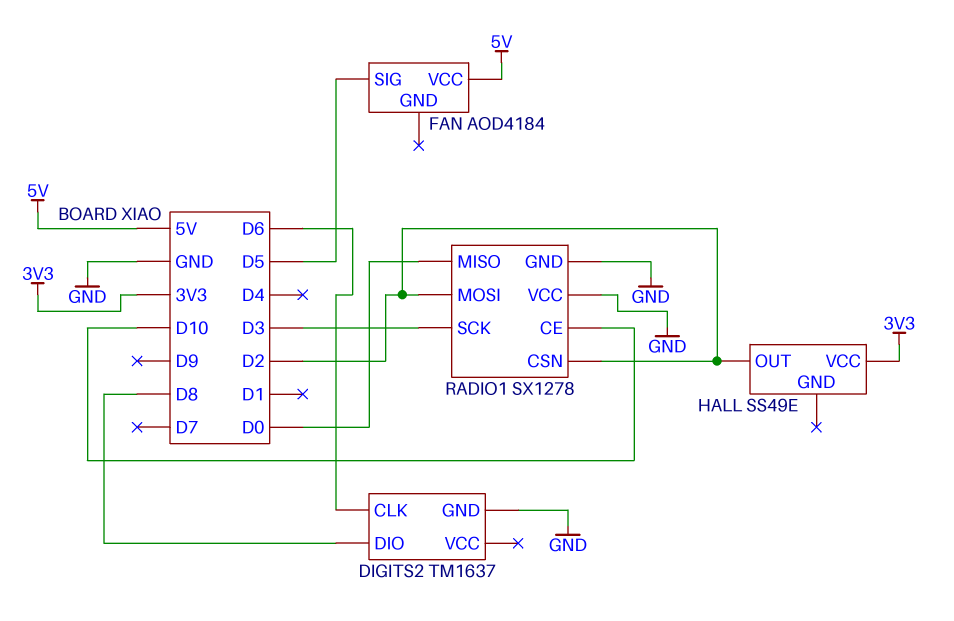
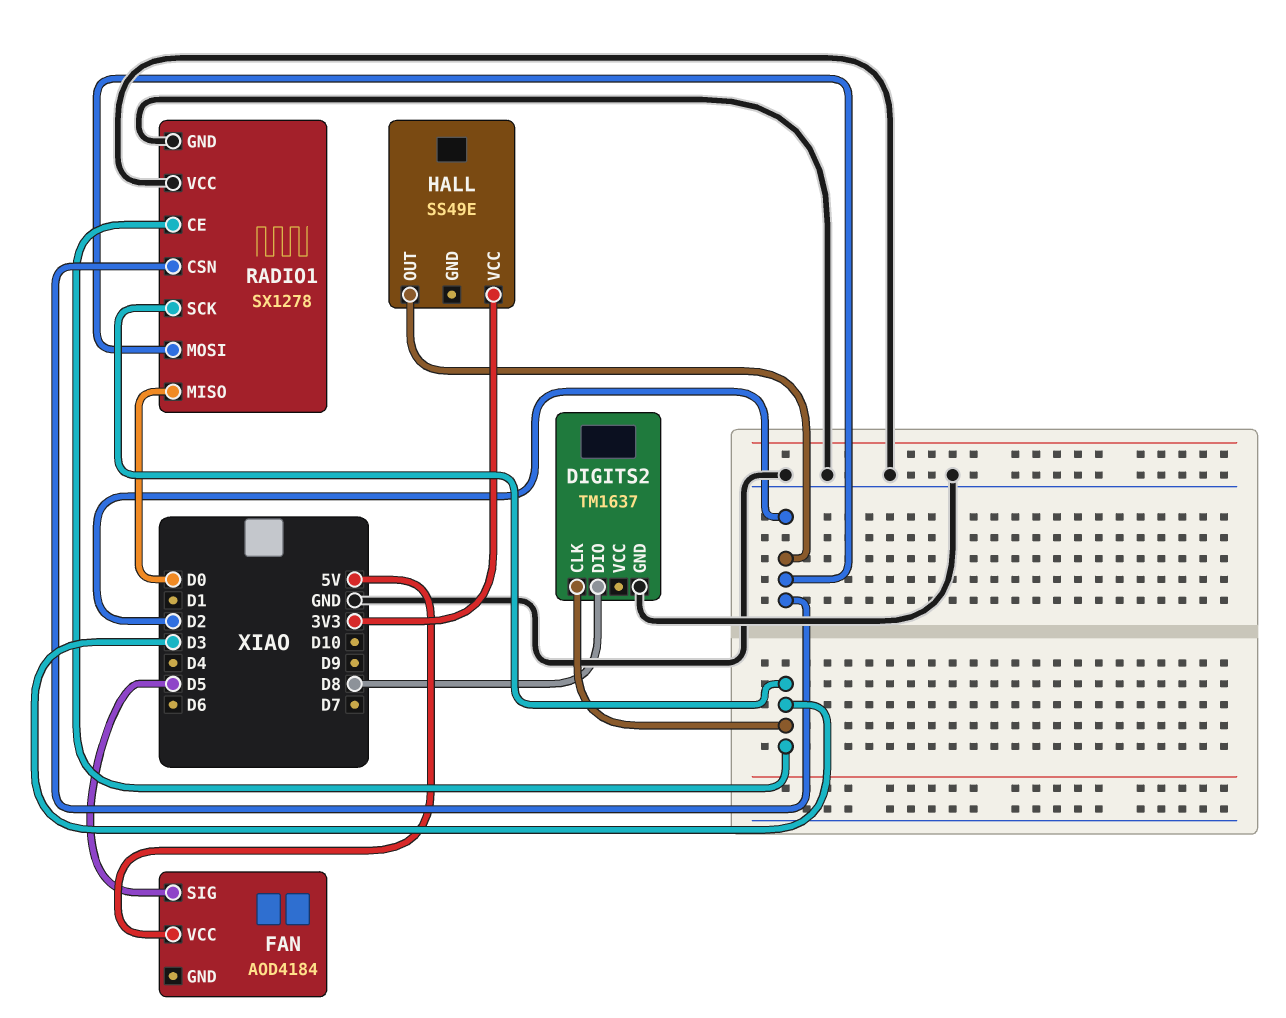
DIGITS2 pin CLK: D6 -> D3
RADIO1 pin CE: D10 -> D3

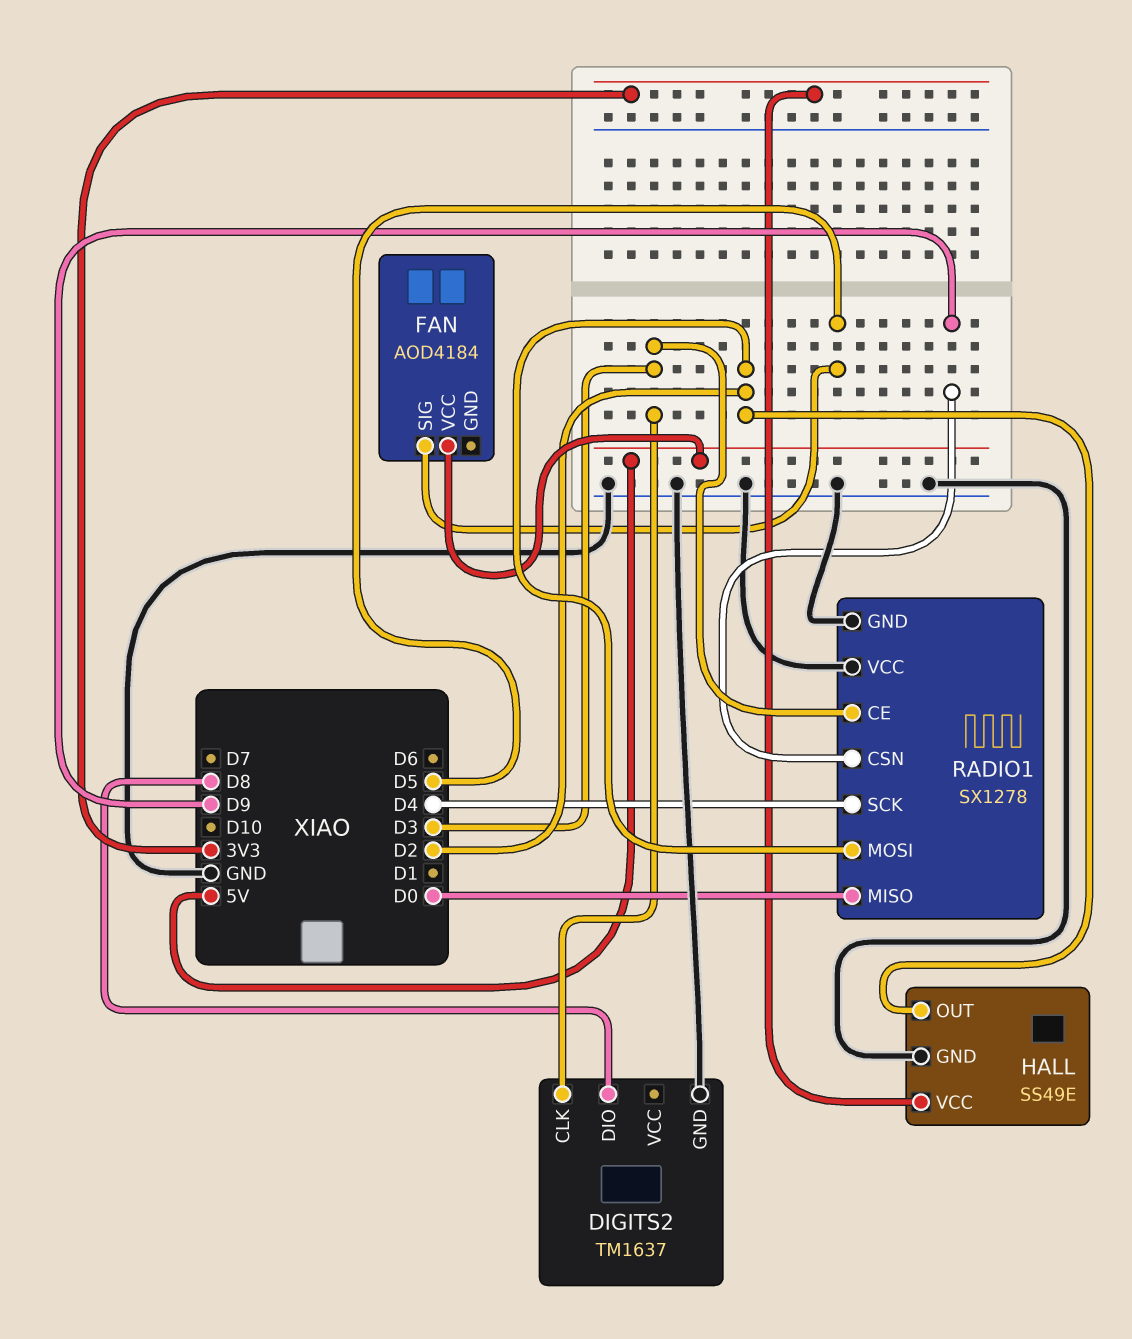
HALL pin GND: none -> GND
RADIO1 pin CSN: D2 -> D9
RADIO1 pin SCK: D3 -> D4

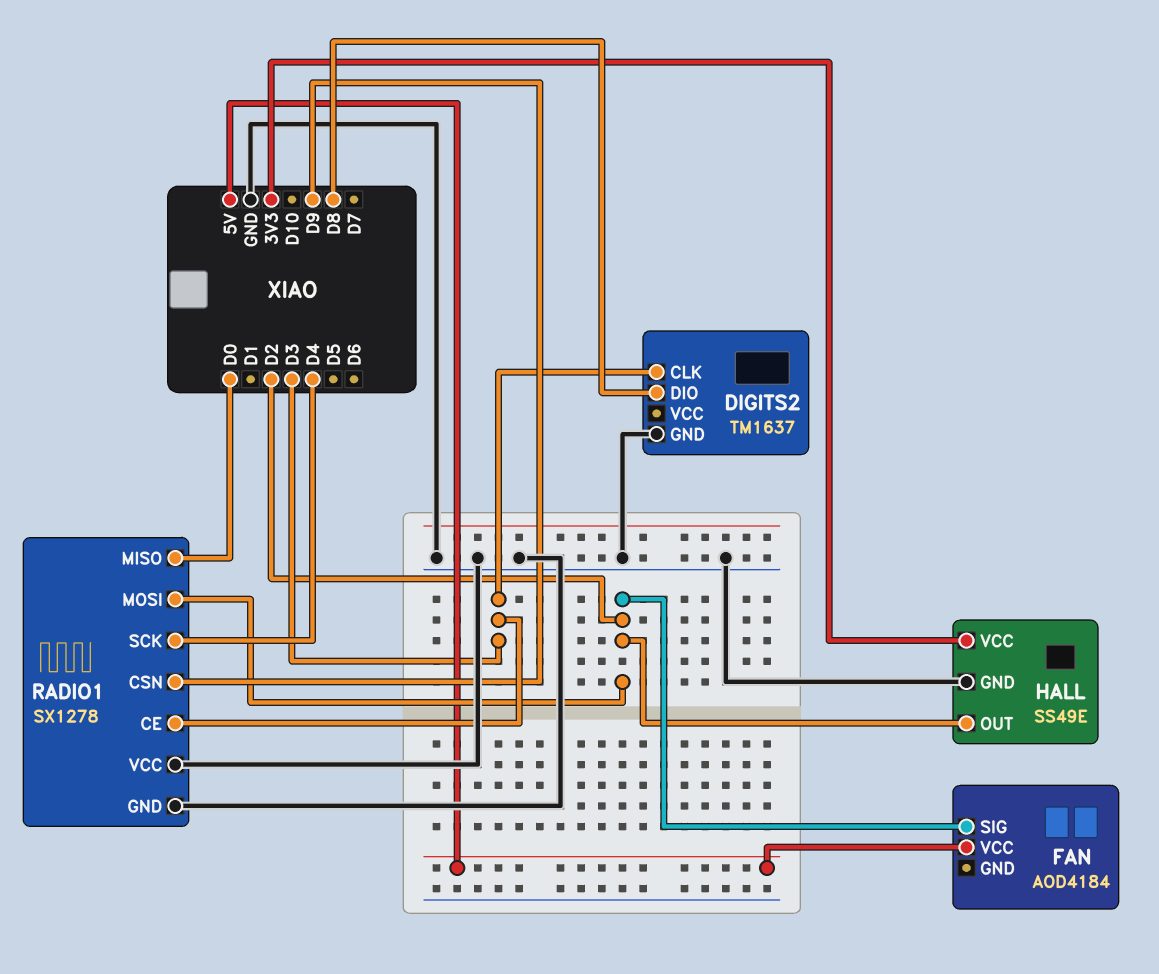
FAN pin SIG: D5 -> D2

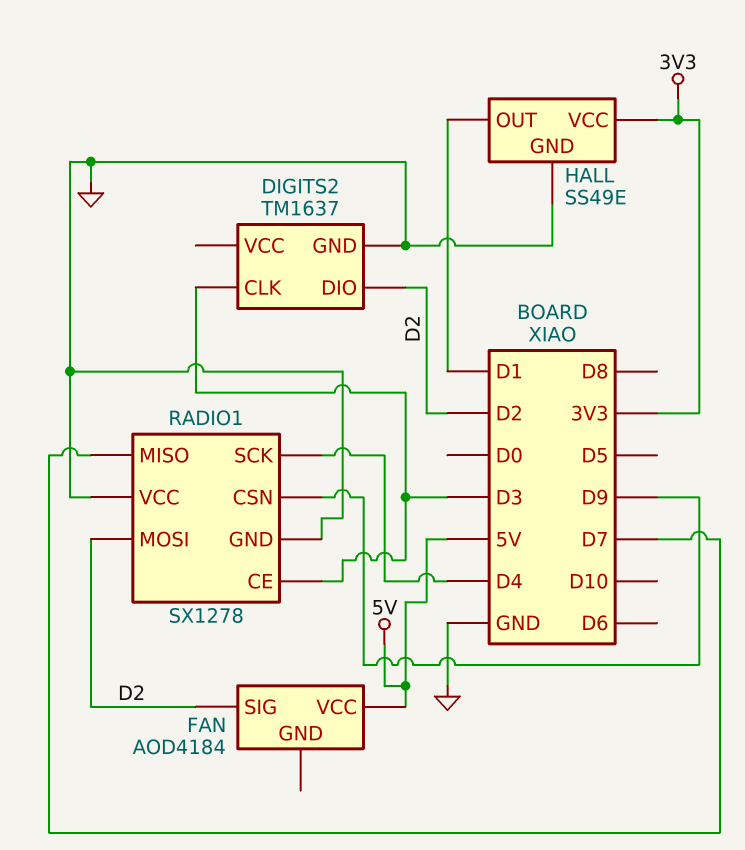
DIGITS2 pin DIO: D8 -> D2
HALL pin OUT: D2 -> D1
RADIO1 pin MISO: D0 -> D7

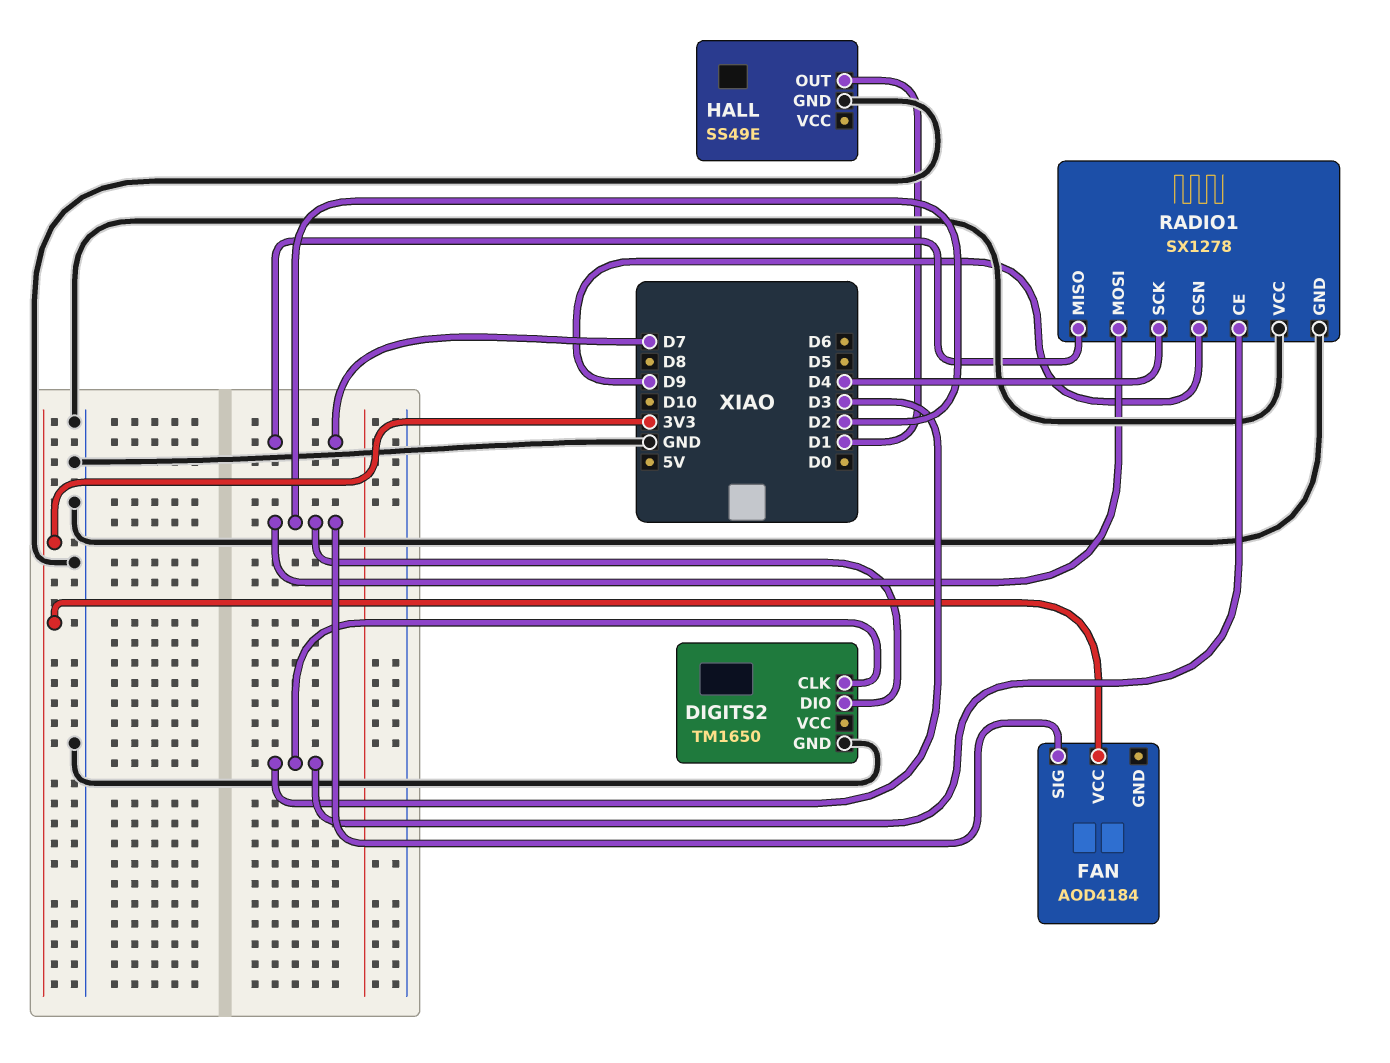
DIGITS2: TM1637 -> TM1650
FAN pin VCC: 5V -> 3V3
HALL pin VCC: 3V3 -> none

